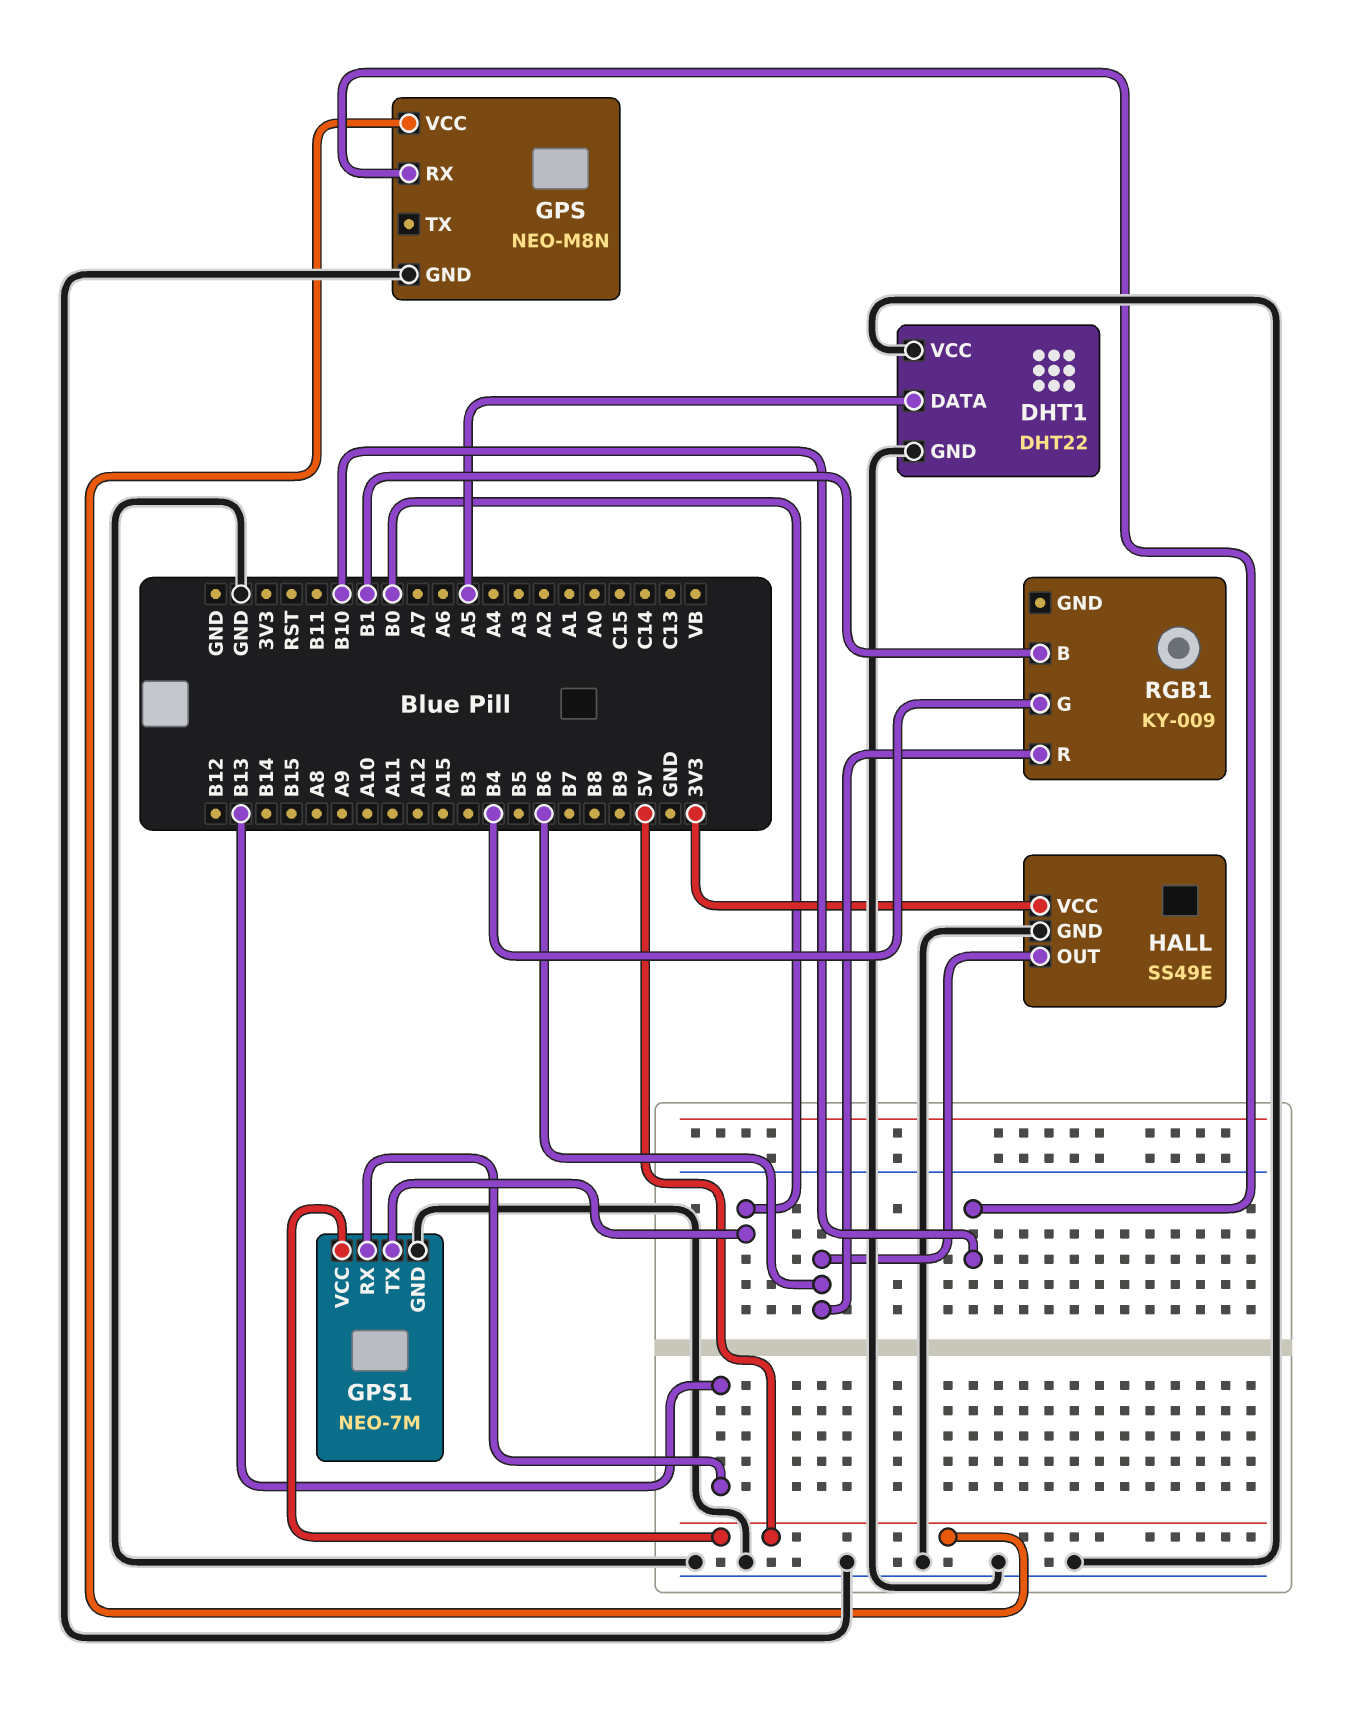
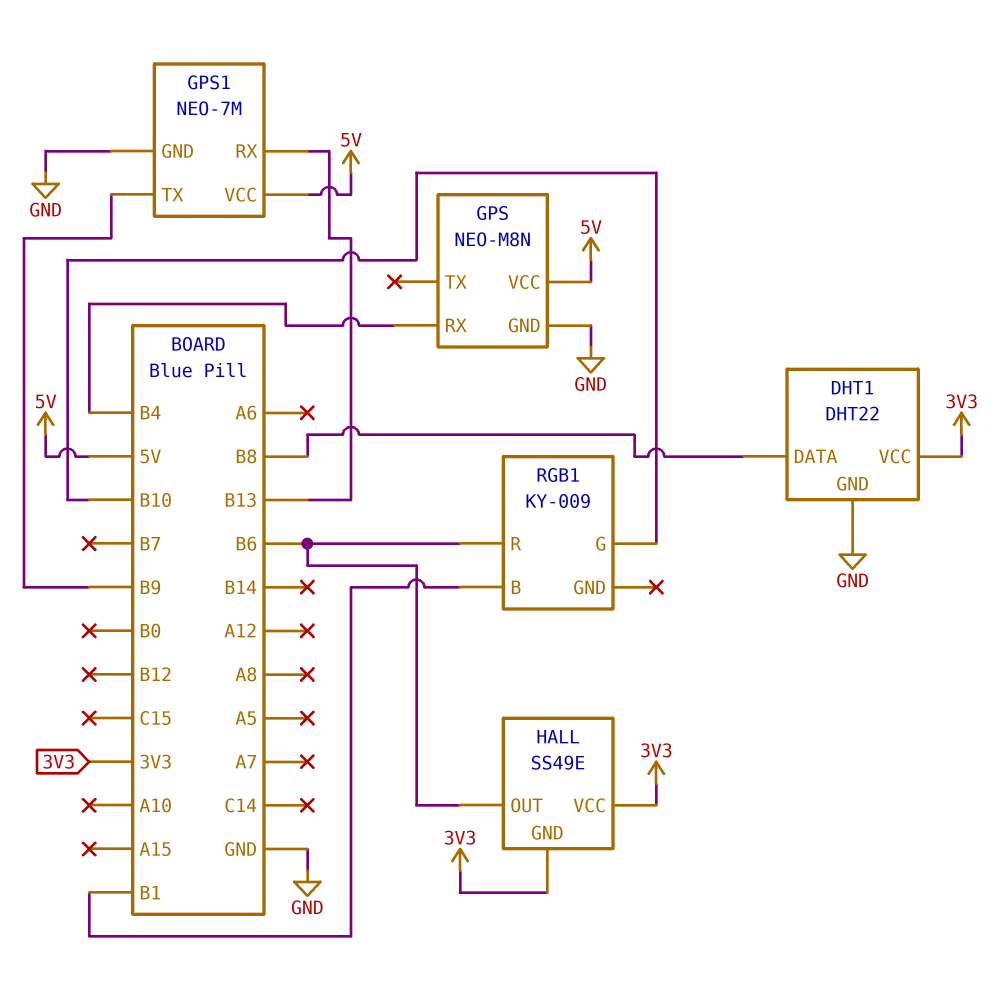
DHT1 pin DATA: A5 -> B8
DHT1 pin VCC: GND -> 3V3
GPS pin RX: B10 -> B4
GPS1 pin TX: B0 -> B9
HALL pin GND: GND -> 3V3
RGB1 pin G: B4 -> B10

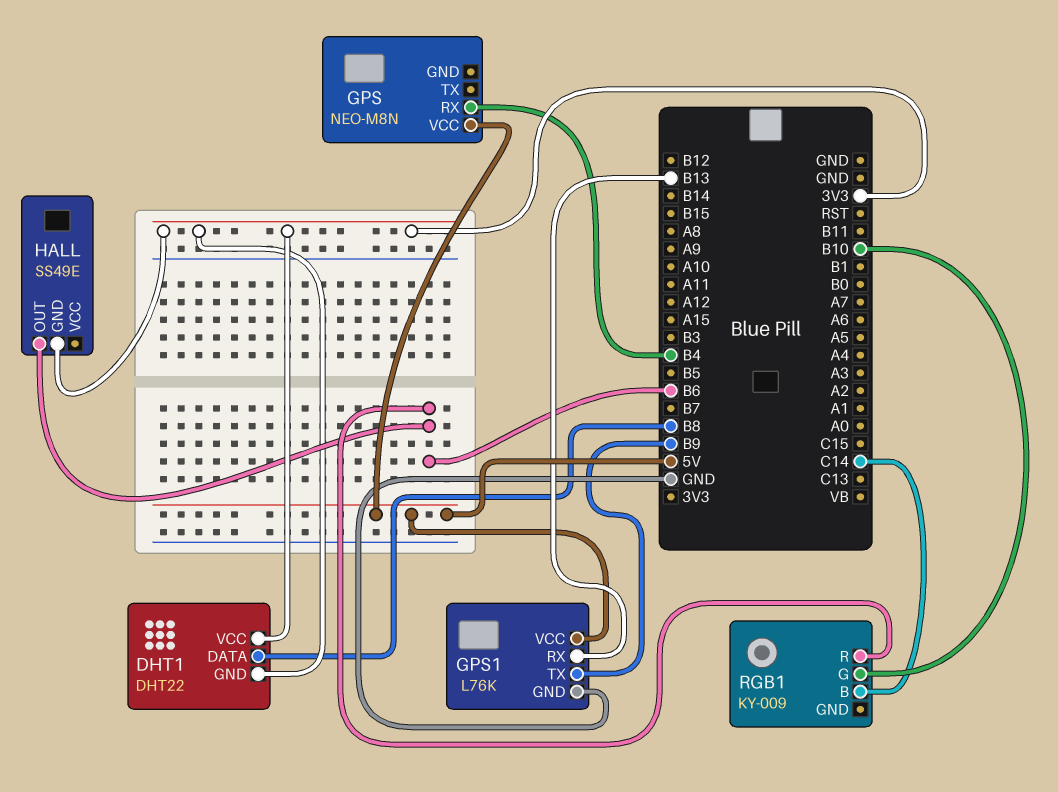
DHT1 pin GND: GND -> 3V3
GPS pin GND: GND -> none
GPS1: NEO-7M -> L76K
HALL pin VCC: 3V3 -> none
RGB1 pin B: B1 -> C14

